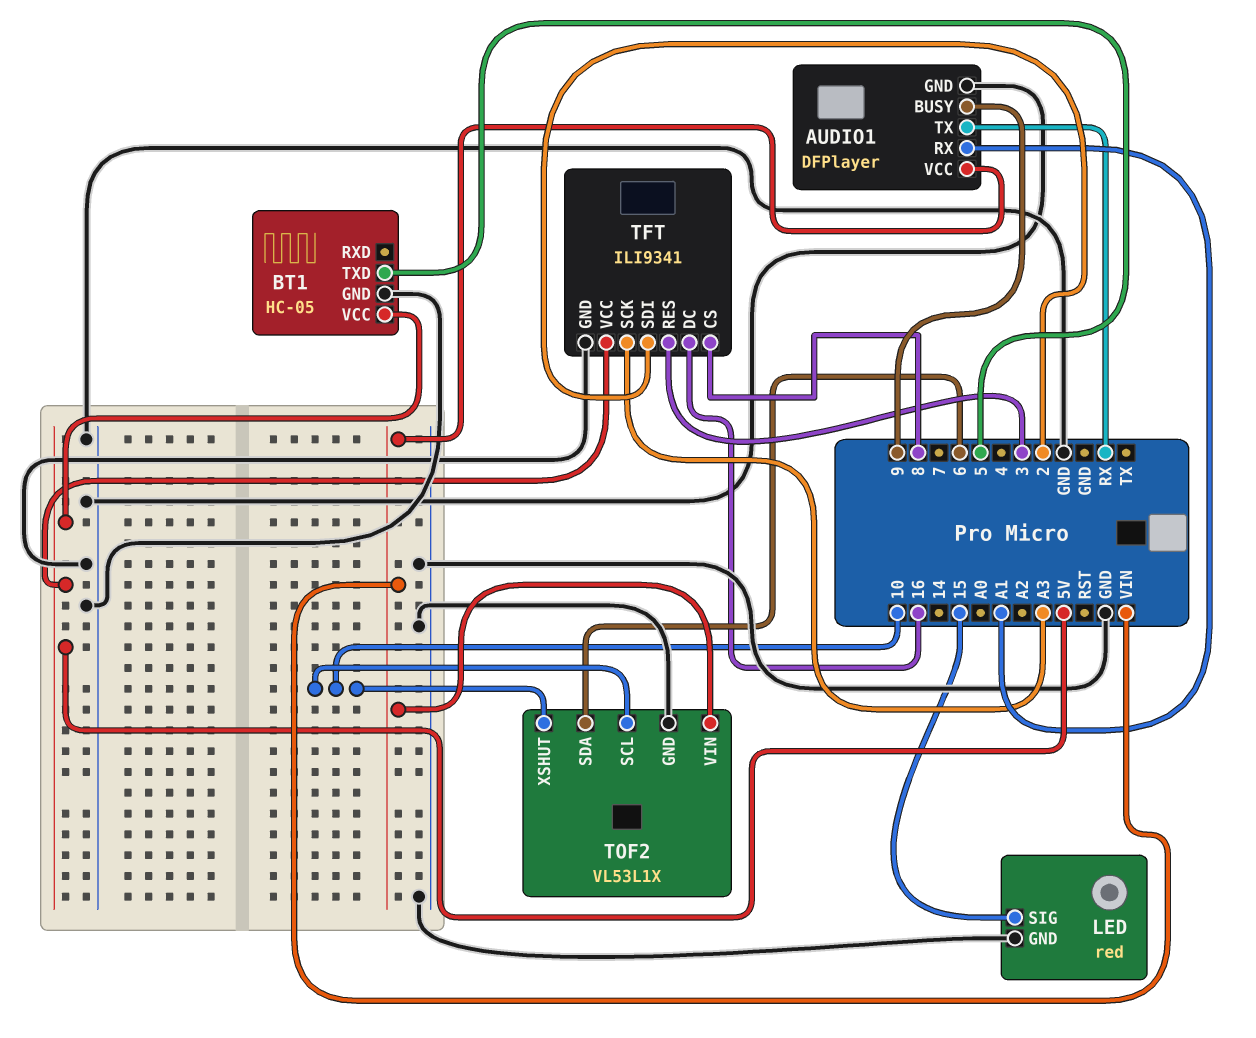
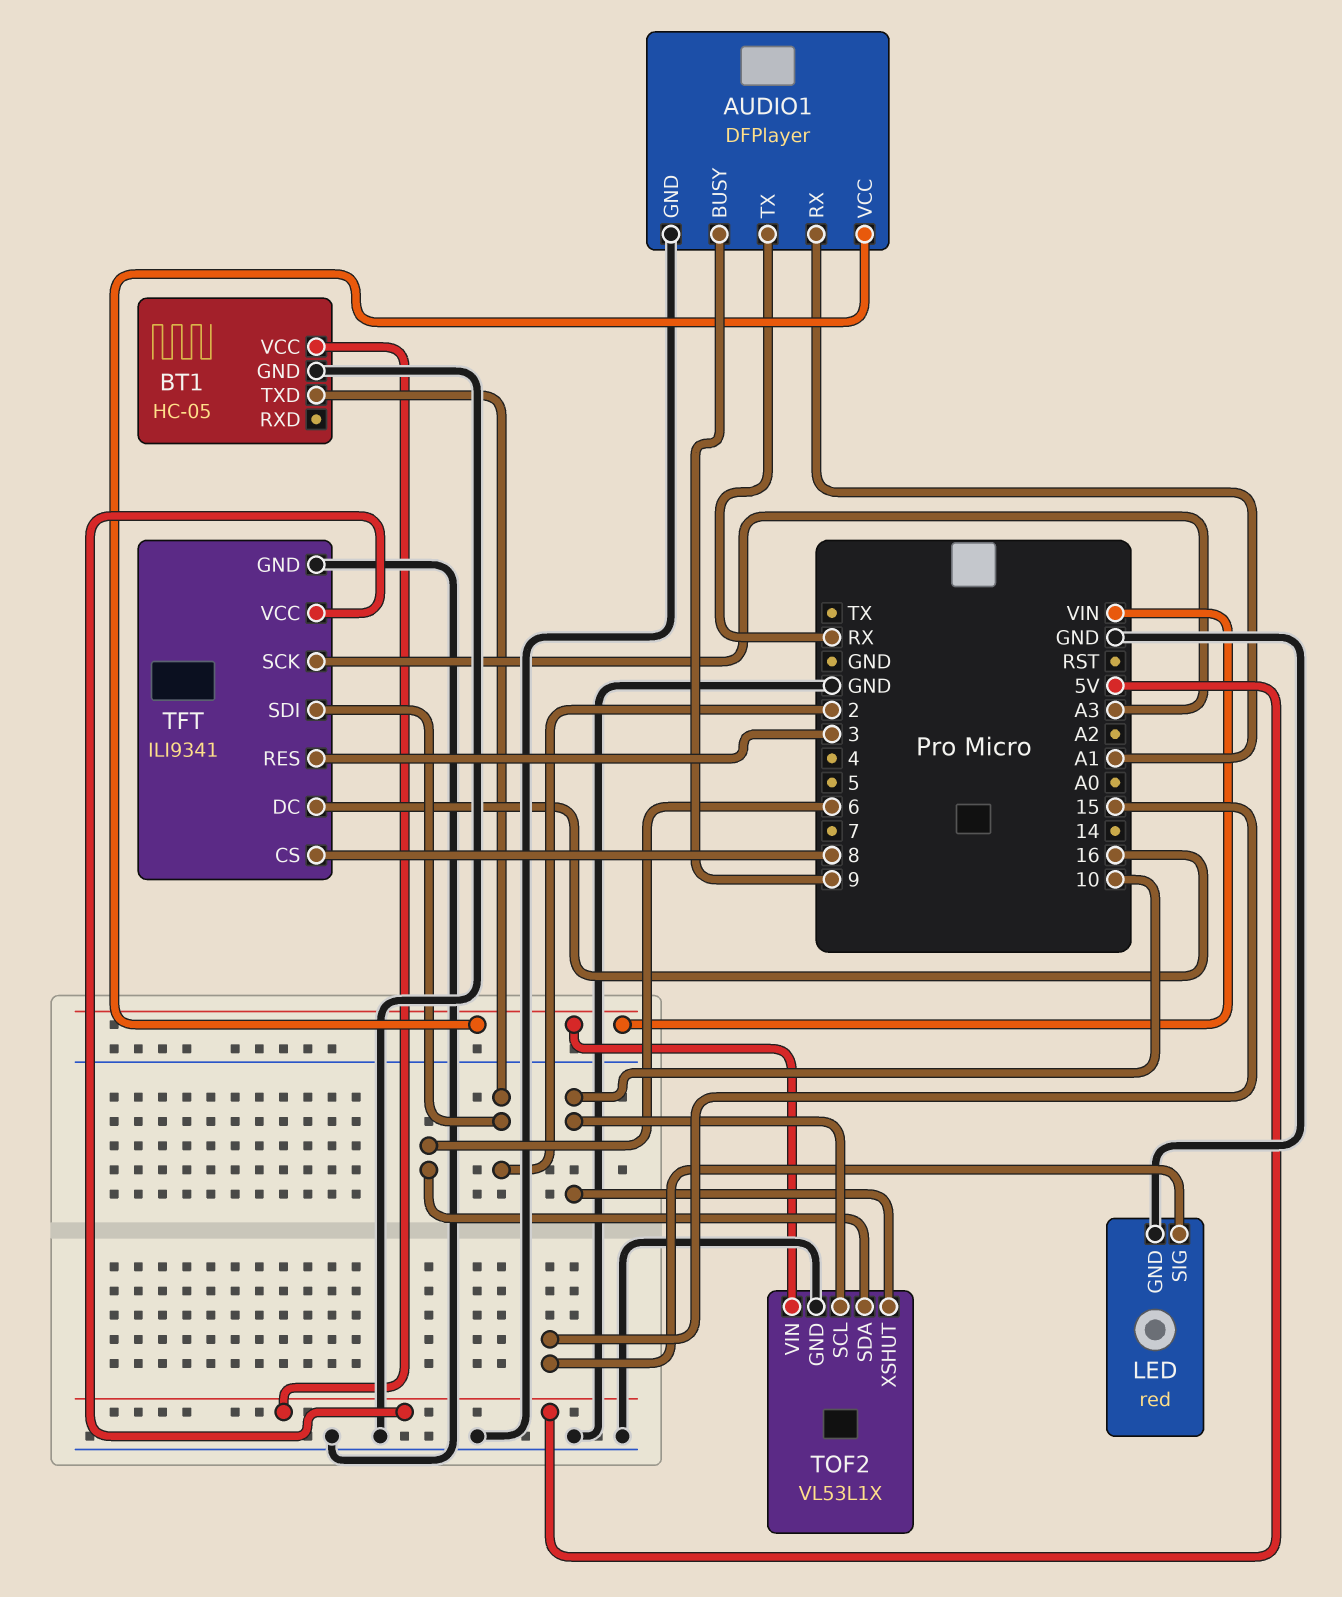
BT1 pin TXD: 5 -> 2

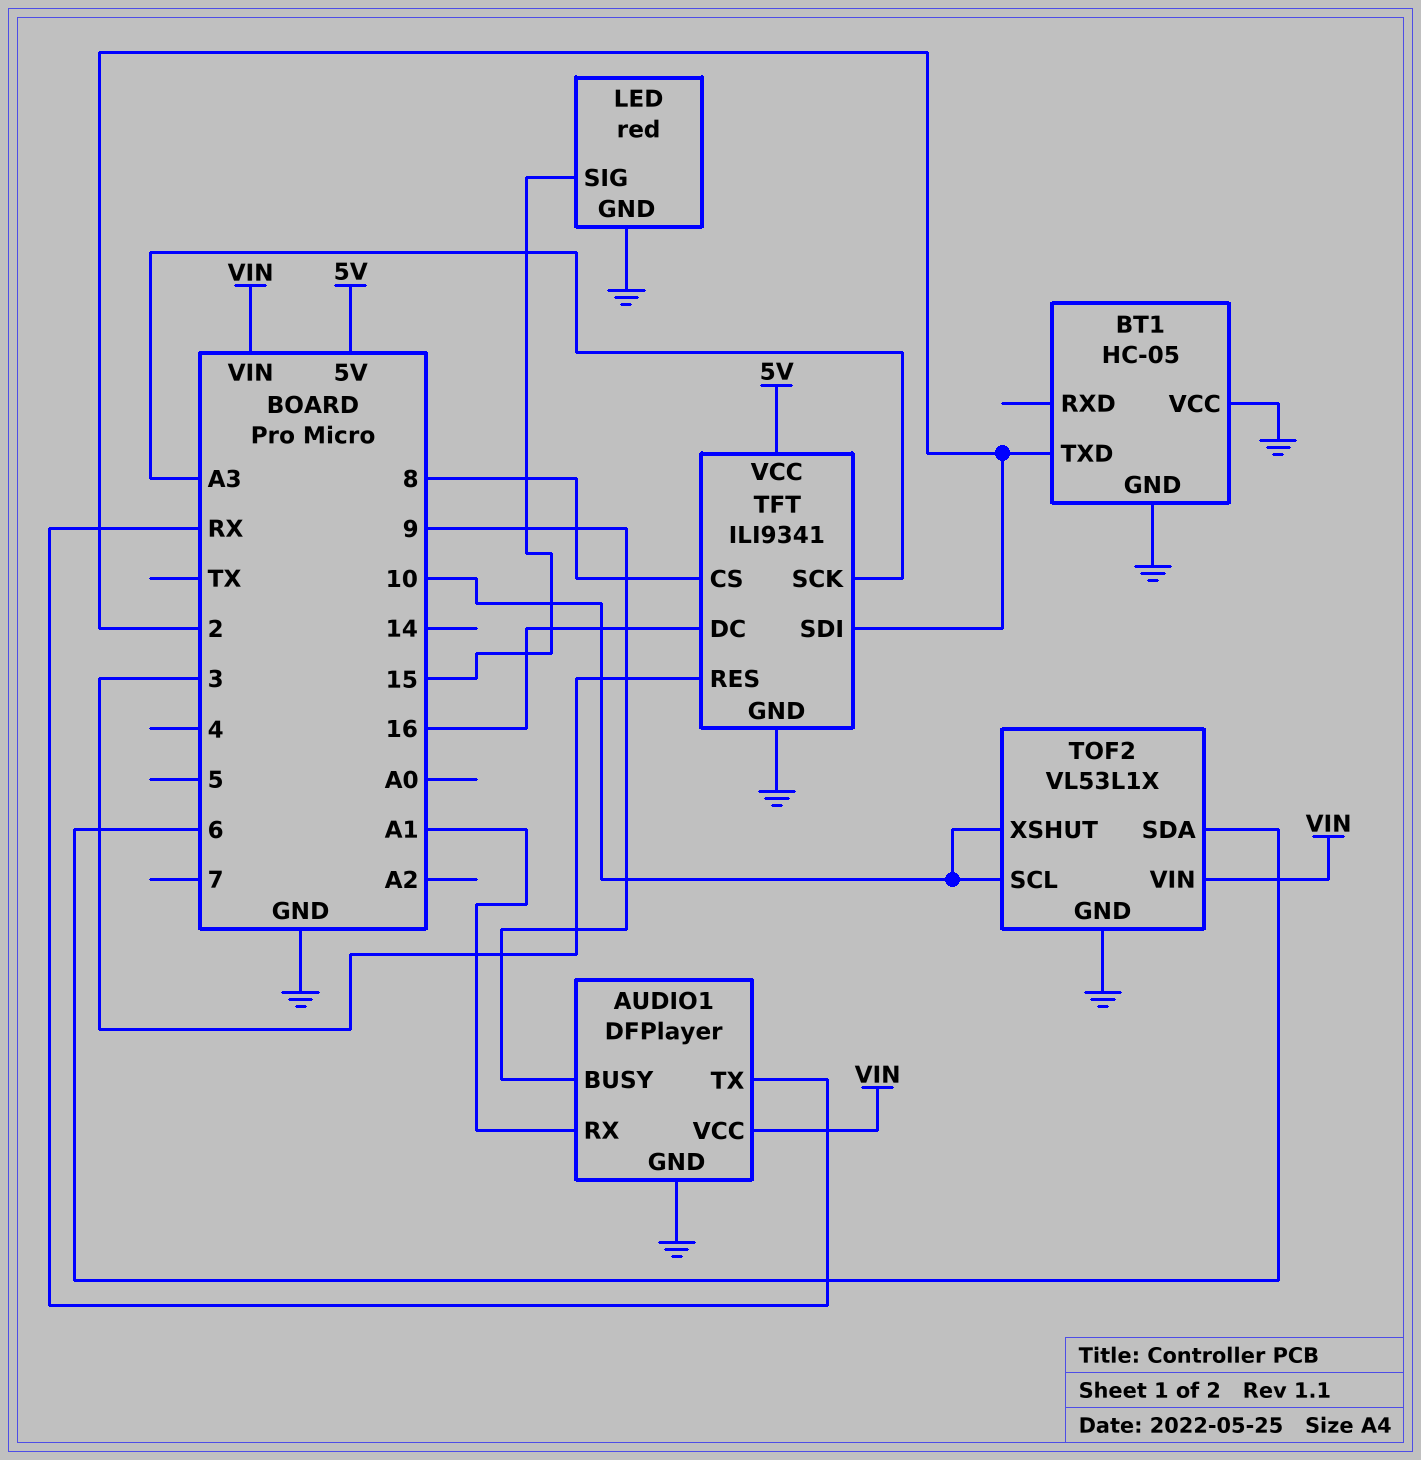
BT1 pin VCC: 5V -> GND

